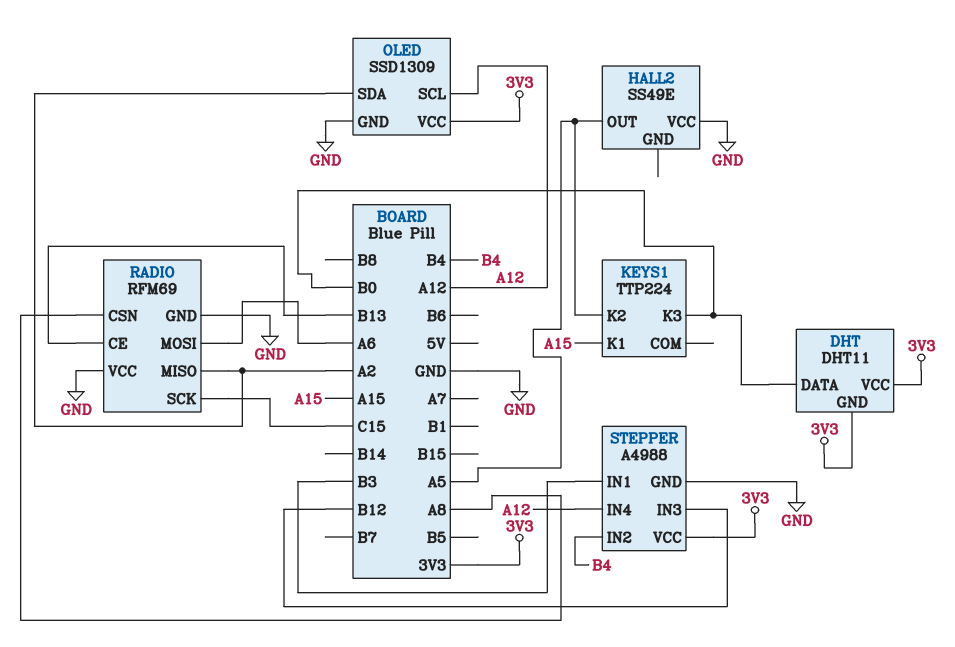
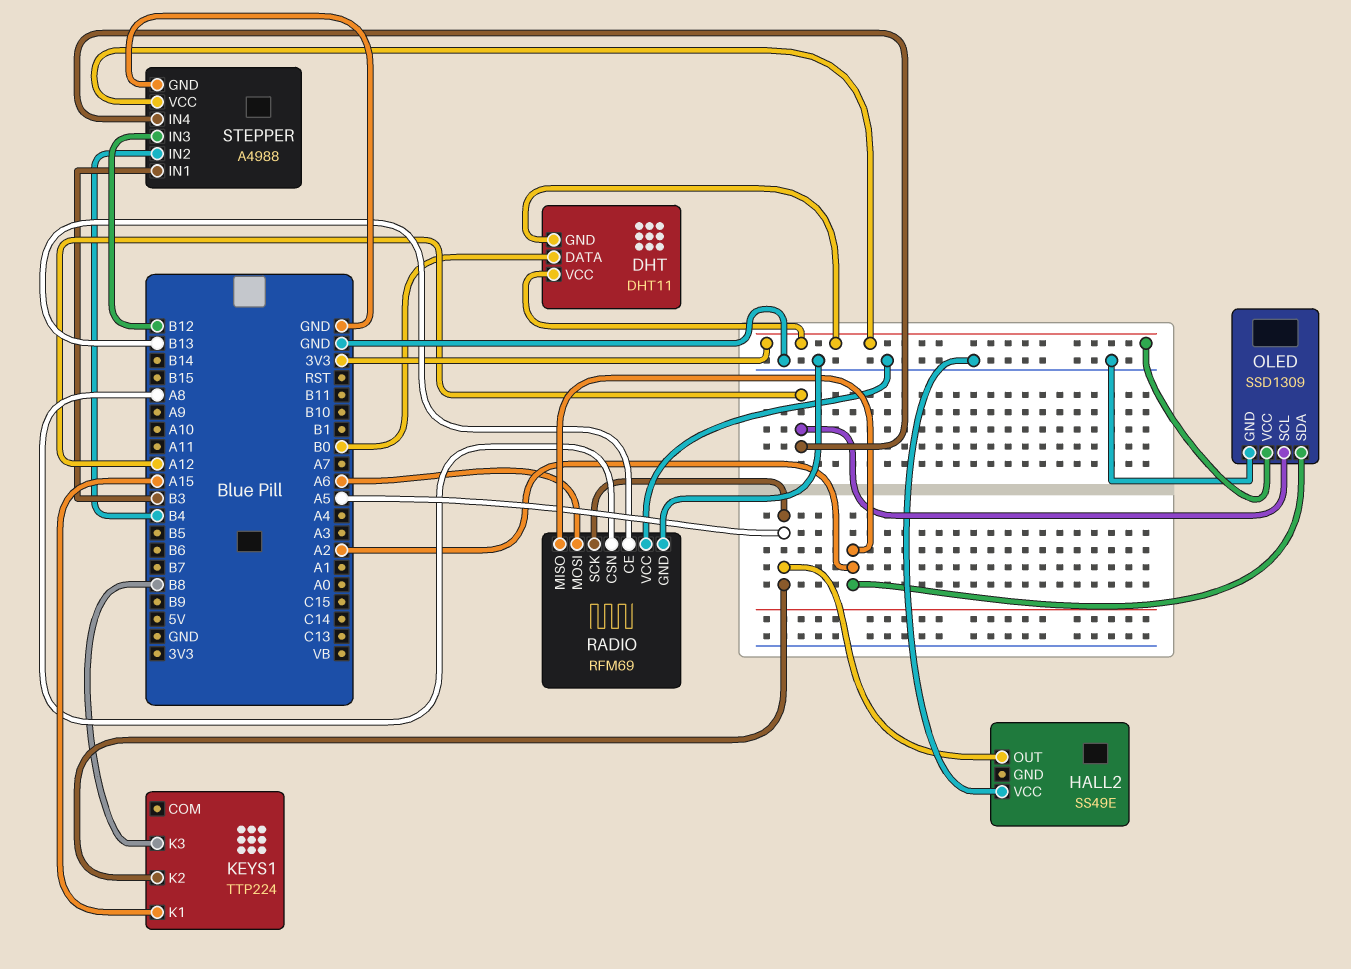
KEYS1 pin K3: B0 -> B8
RADIO pin SCK: C15 -> A5

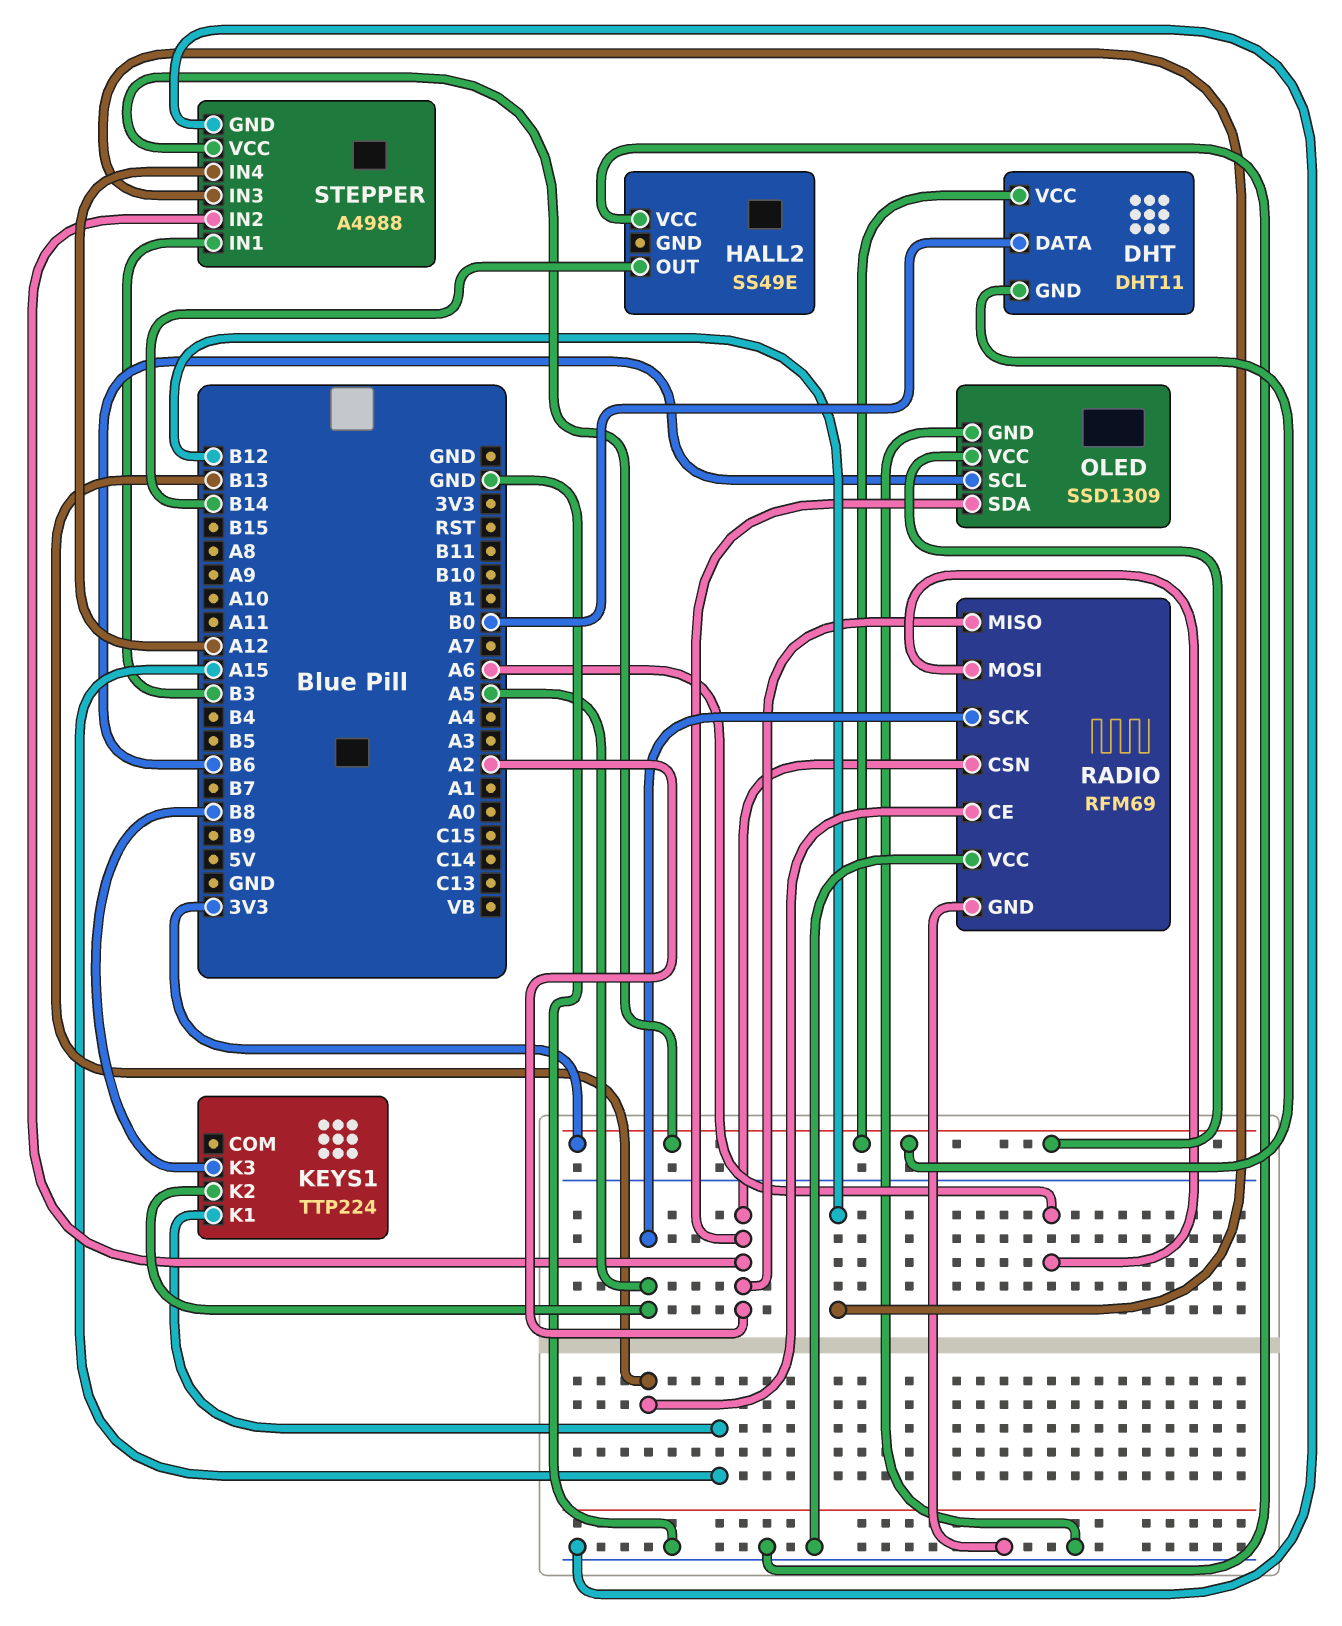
HALL2 pin OUT: A5 -> B14
OLED pin SCL: A12 -> B6
RADIO pin CSN: A8 -> A2
STEPPER pin IN2: B4 -> A2

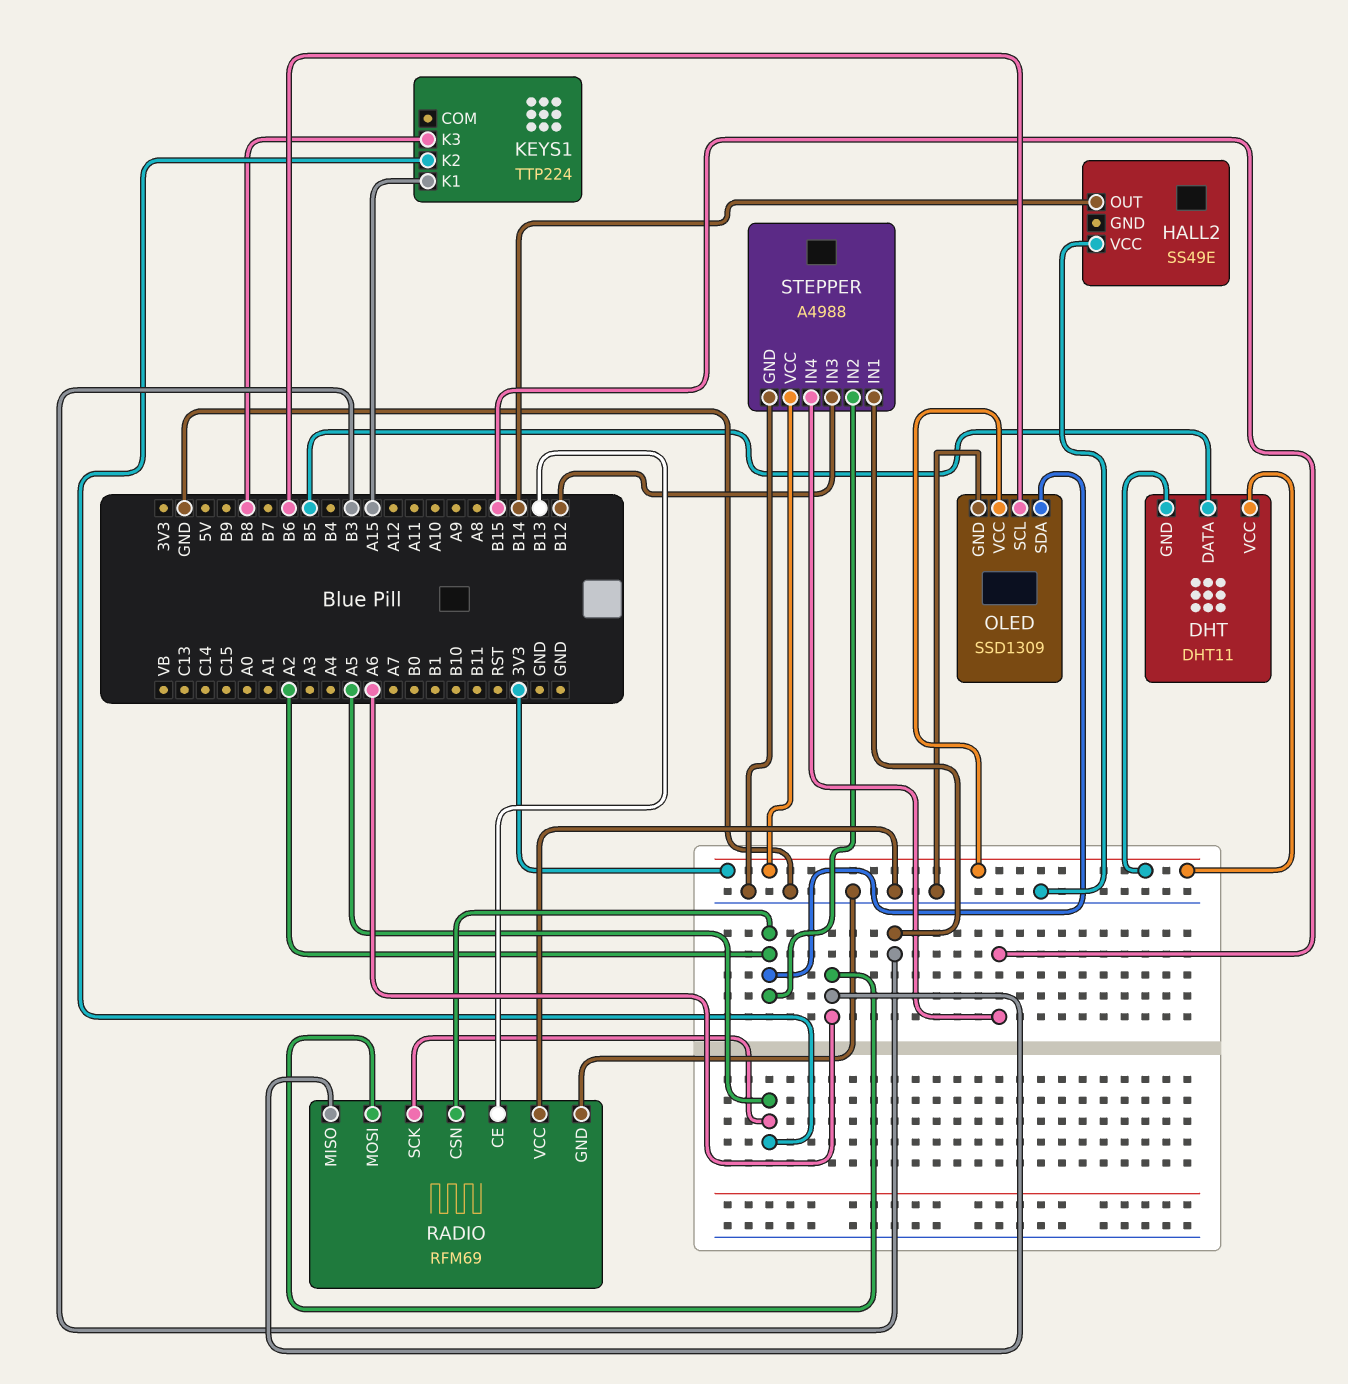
DHT pin DATA: B0 -> B5
RADIO pin MISO: A2 -> A6
STEPPER pin IN4: A12 -> B15

